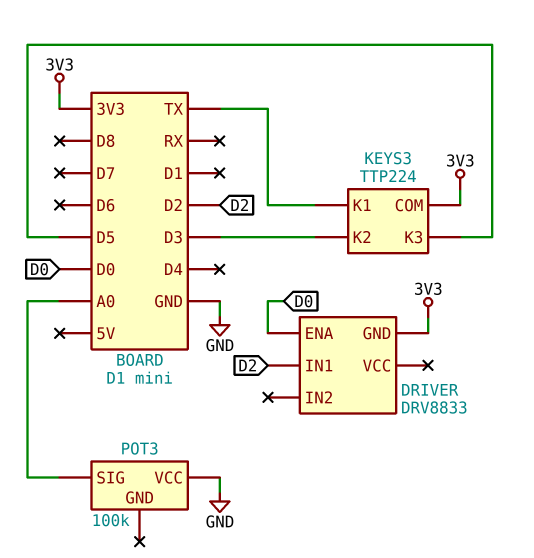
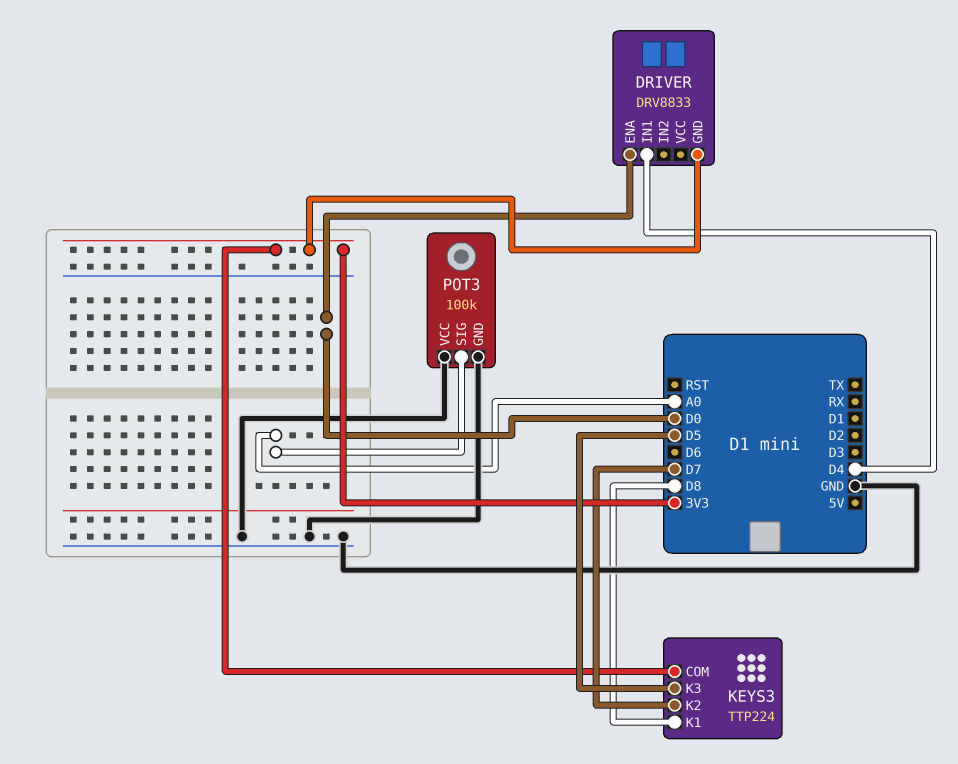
DRIVER pin IN1: D2 -> D4
KEYS3 pin K1: TX -> D8
KEYS3 pin K2: D3 -> D7
POT3 pin GND: none -> GND

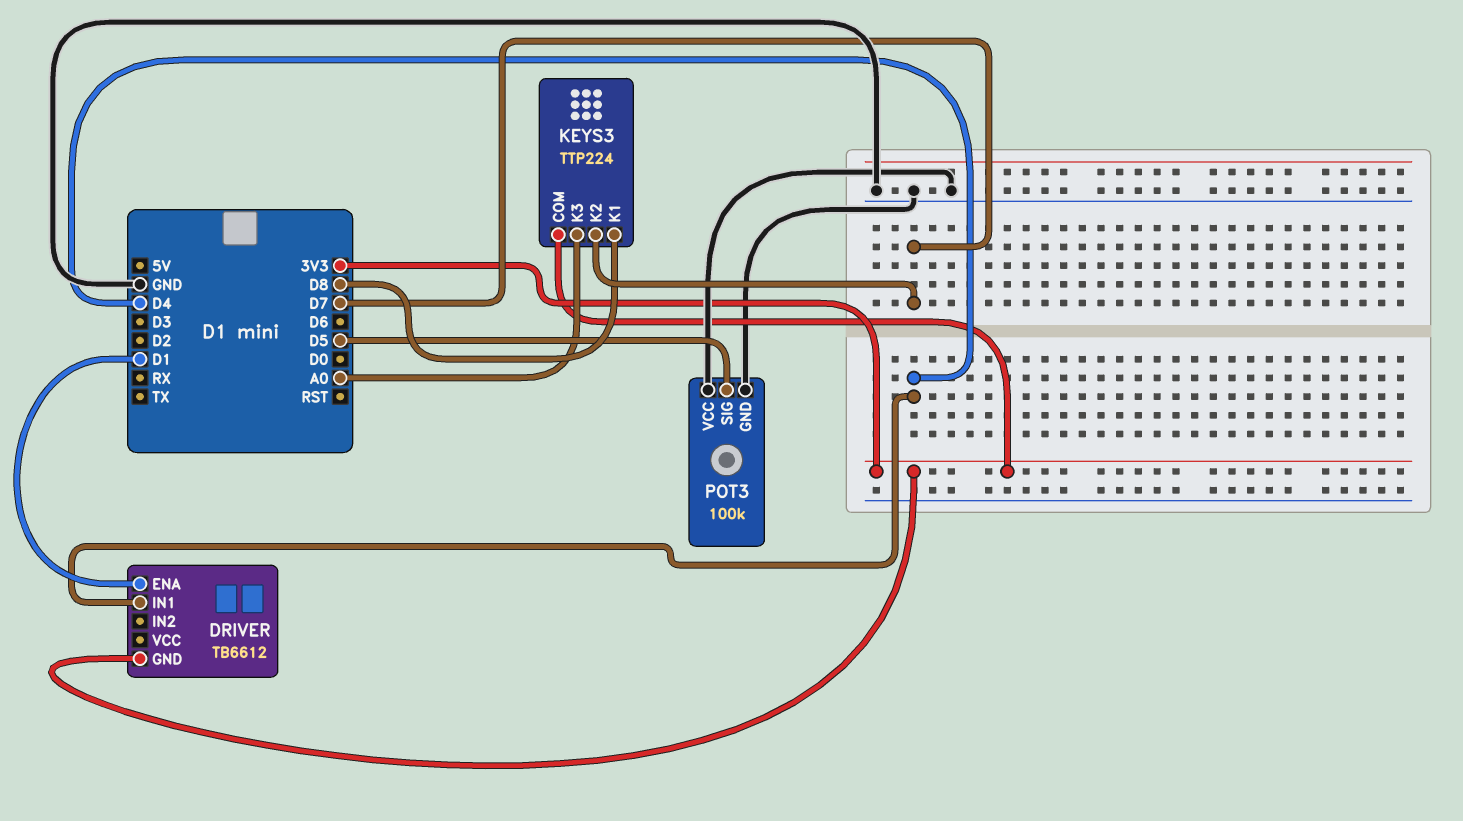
DRIVER: DRV8833 -> TB6612
DRIVER pin ENA: D0 -> D1
KEYS3 pin K3: D5 -> A0
POT3 pin SIG: A0 -> D5

